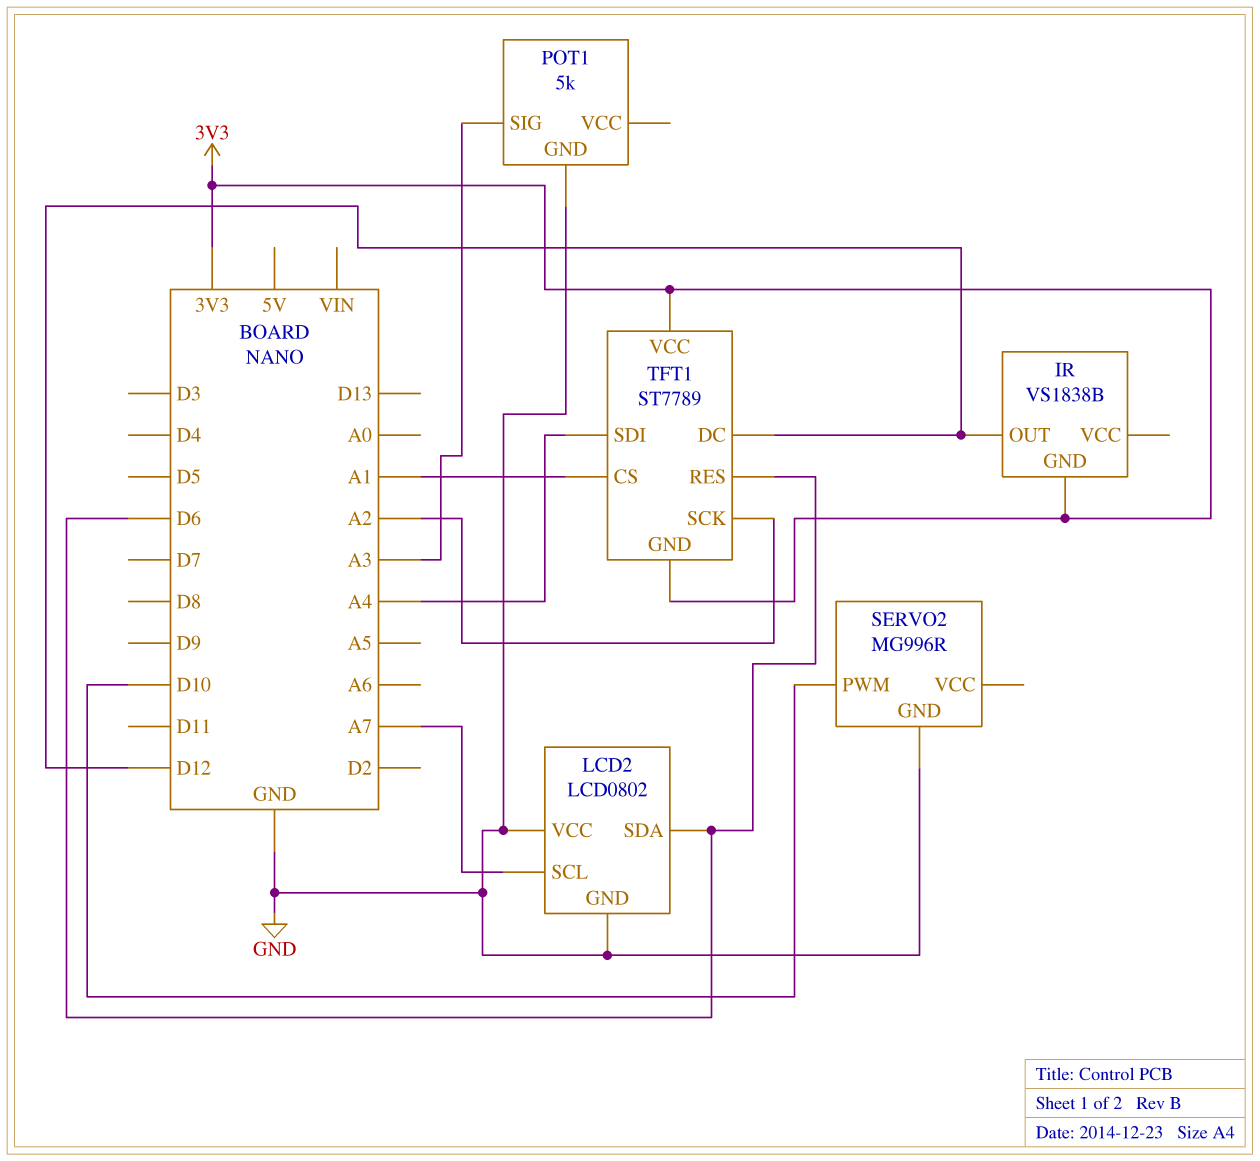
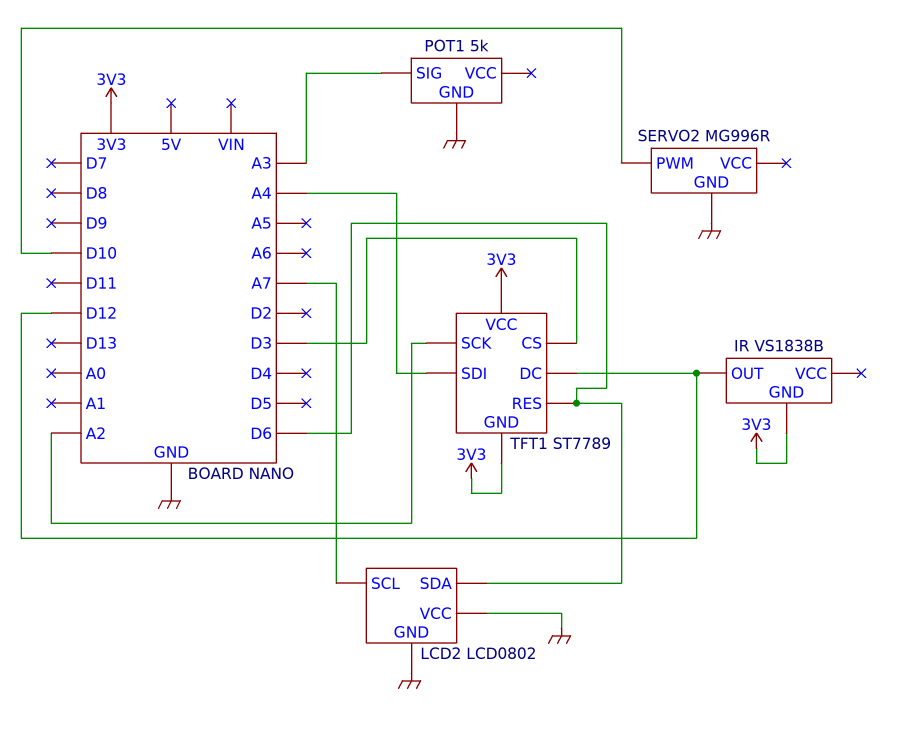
TFT1 pin CS: A1 -> D3

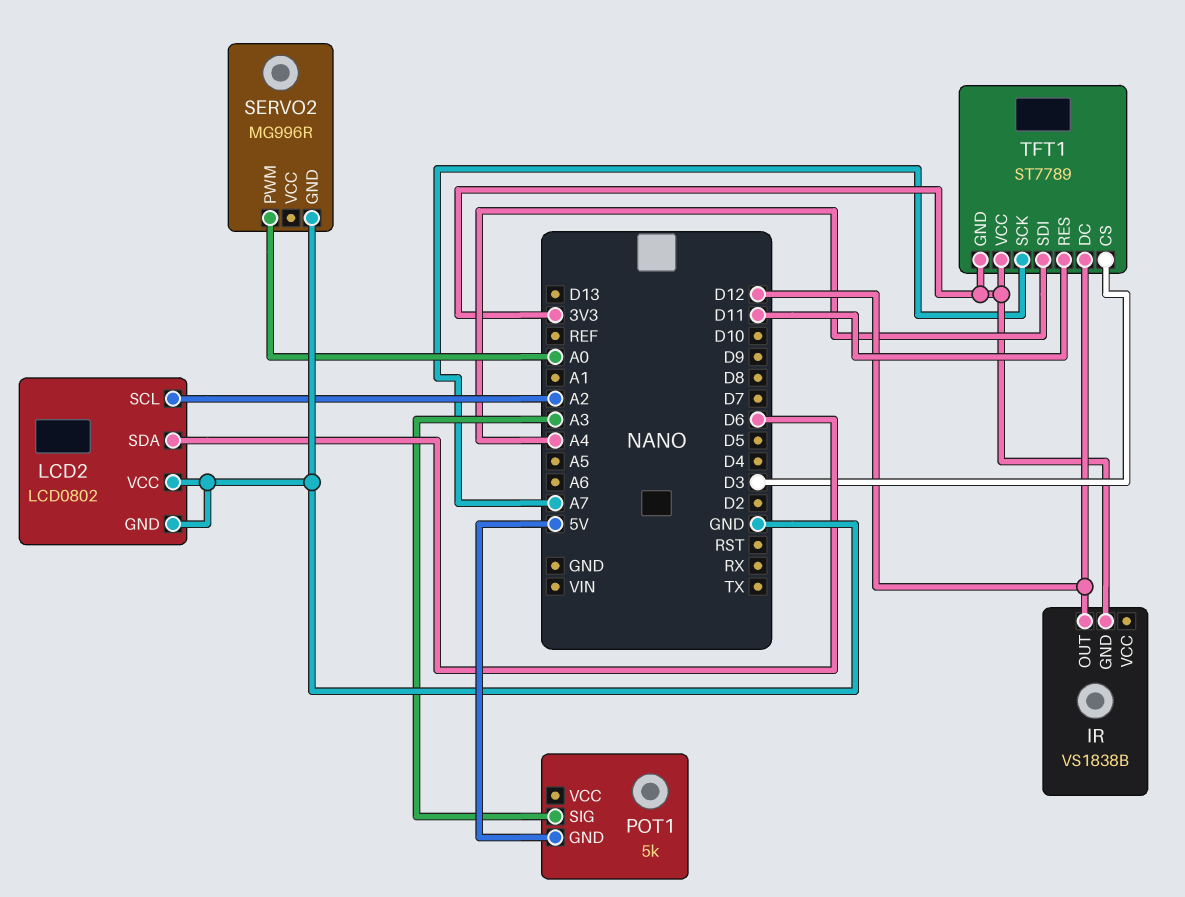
LCD2 pin SCL: A7 -> A2
POT1 pin GND: GND -> 5V
SERVO2 pin PWM: D10 -> A0
TFT1 pin RES: D6 -> D11
TFT1 pin SCK: A2 -> A7

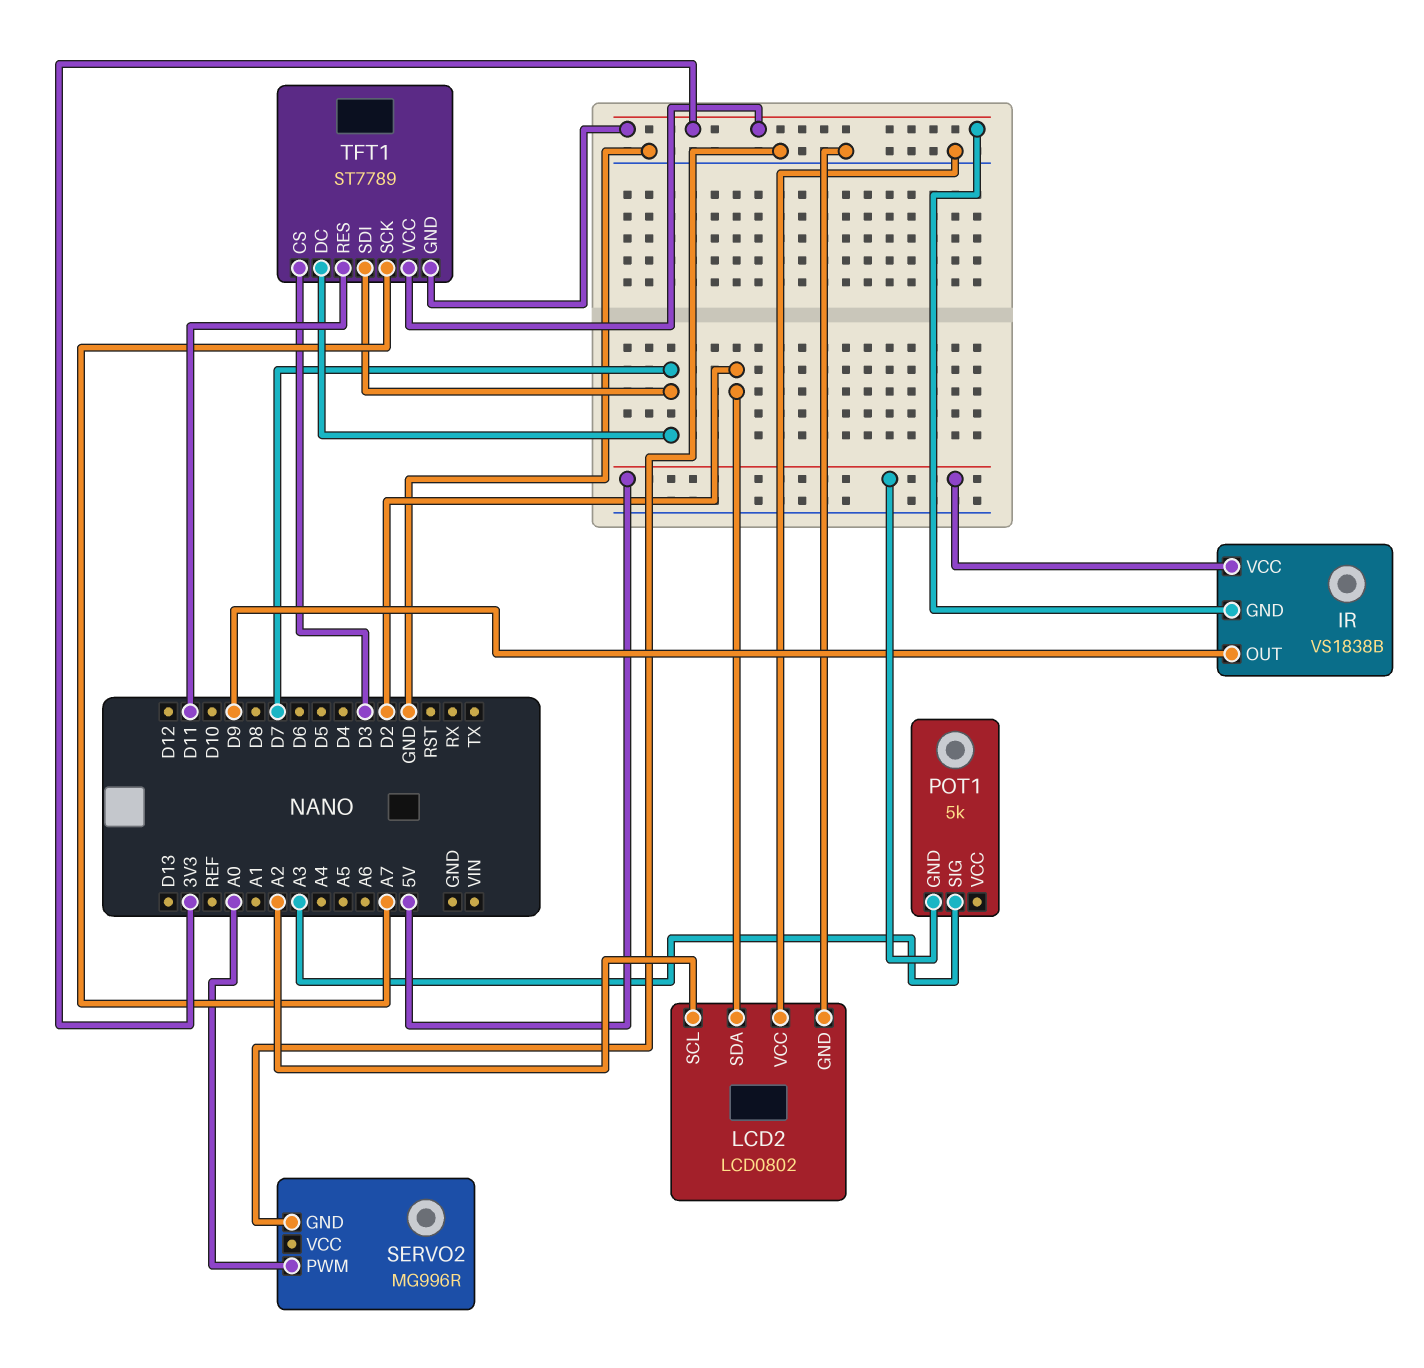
IR pin OUT: D12 -> D9
IR pin VCC: none -> 5V
LCD2 pin SDA: D6 -> D2
TFT1 pin DC: D12 -> D7
TFT1 pin SDI: A4 -> D7

